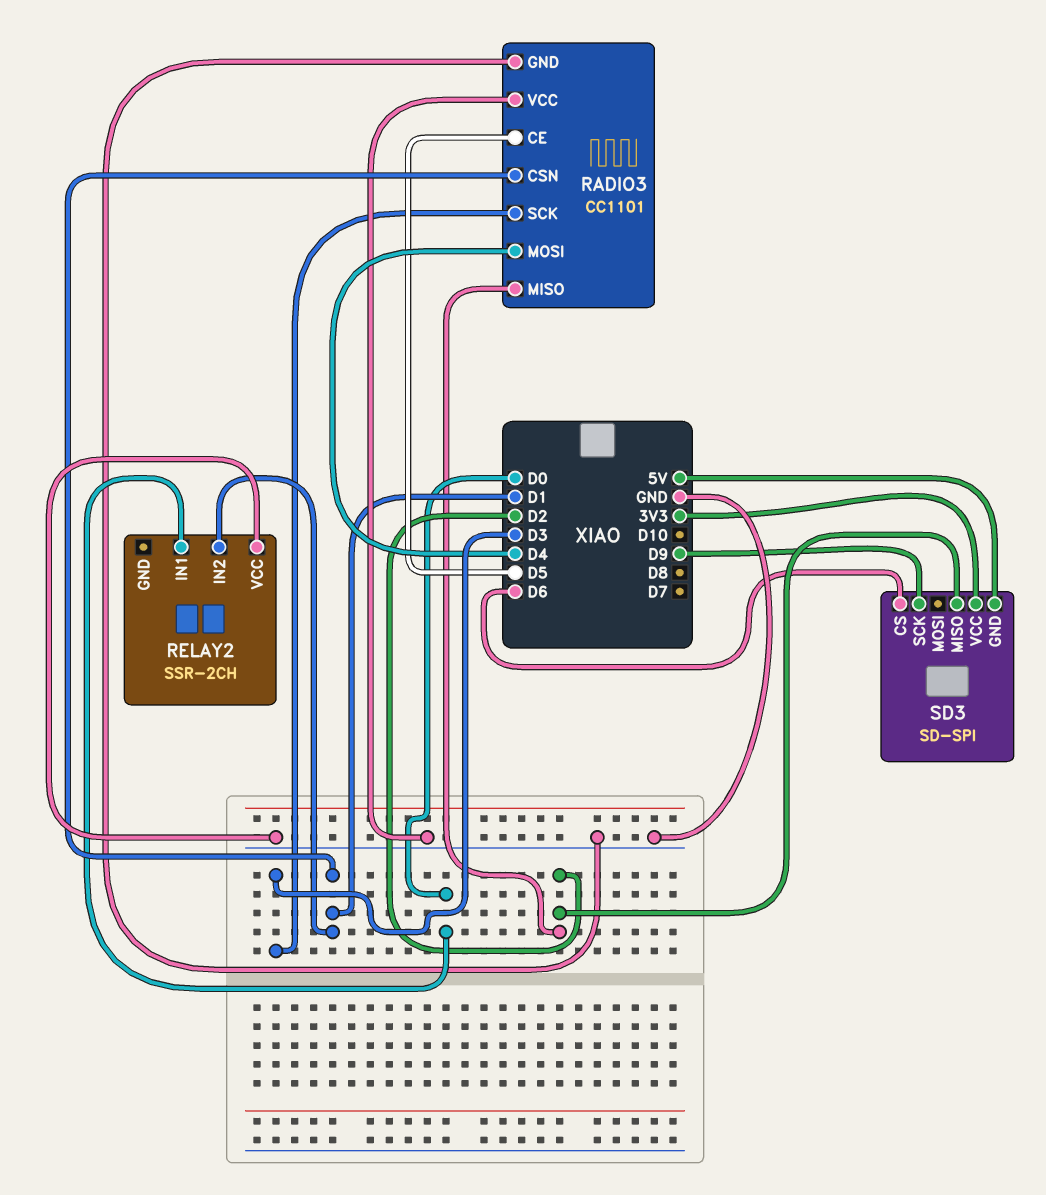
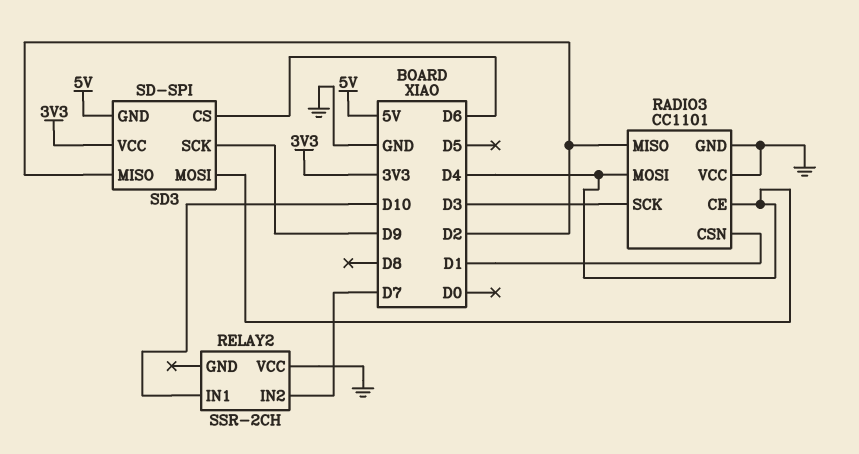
RADIO3 pin CE: D5 -> D4
RELAY2 pin IN1: D0 -> D10
RELAY2 pin IN2: D1 -> D7
SD3 pin MOSI: none -> D4

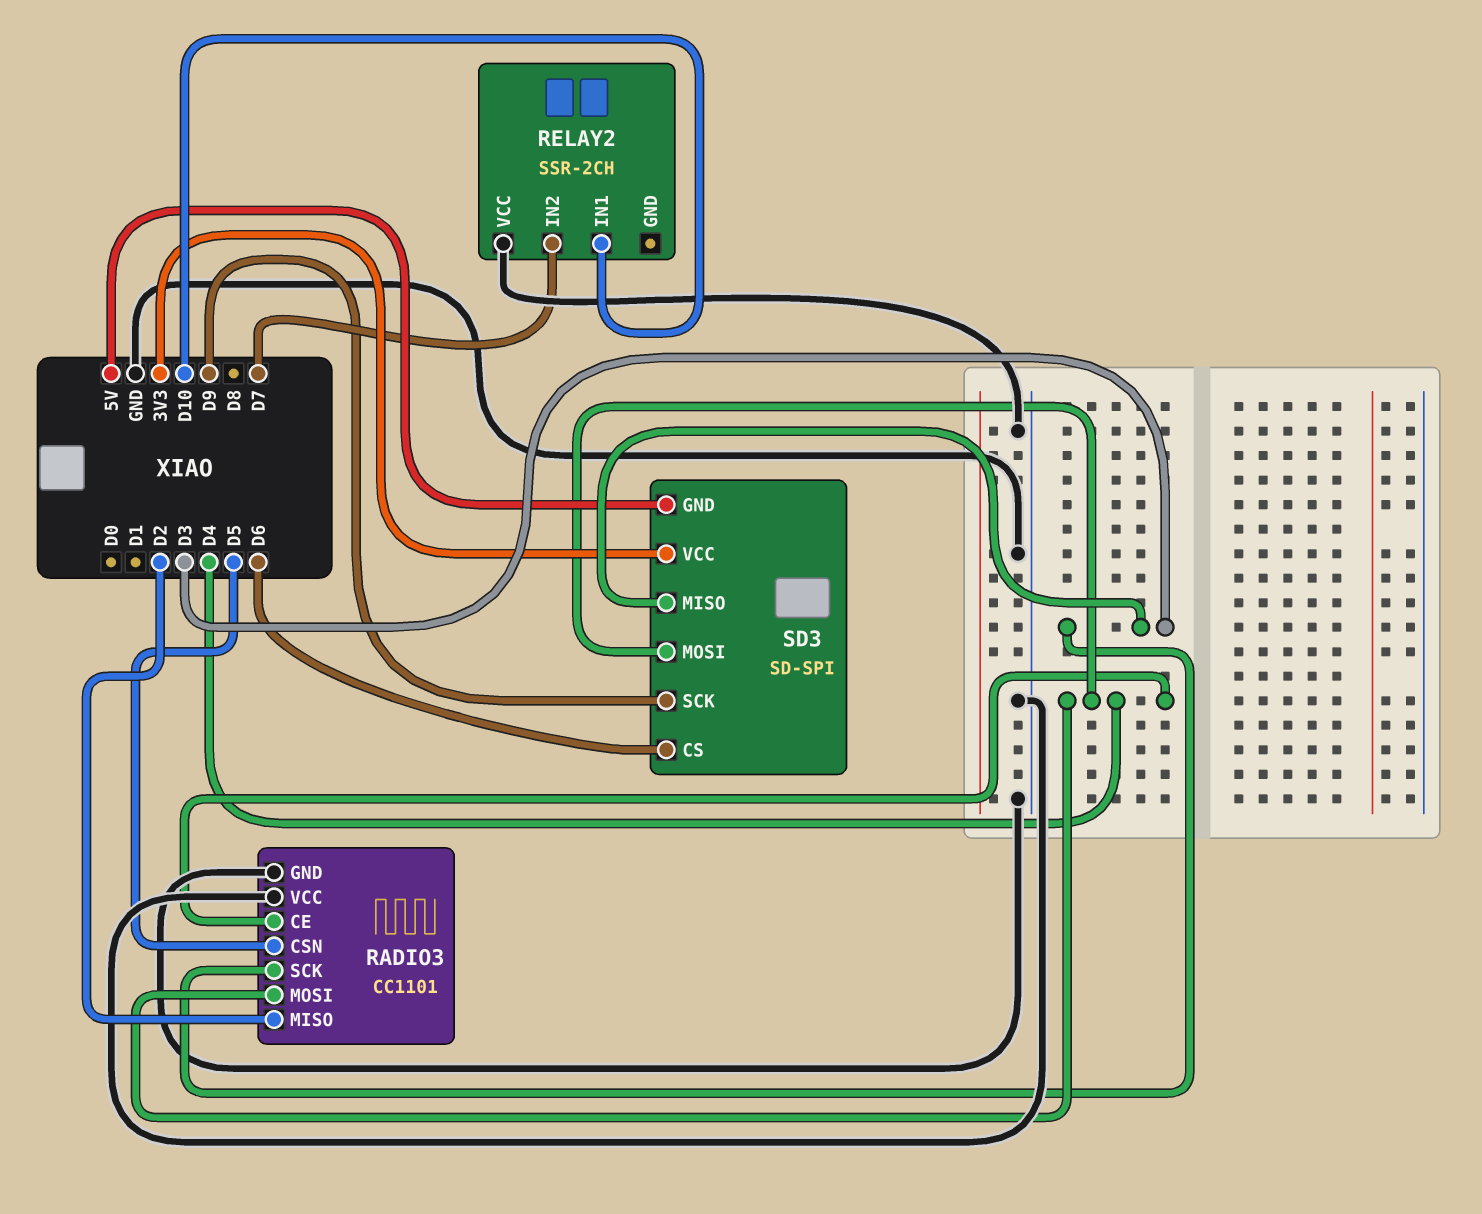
RADIO3 pin CSN: D1 -> D5
SD3 pin MISO: D2 -> D3

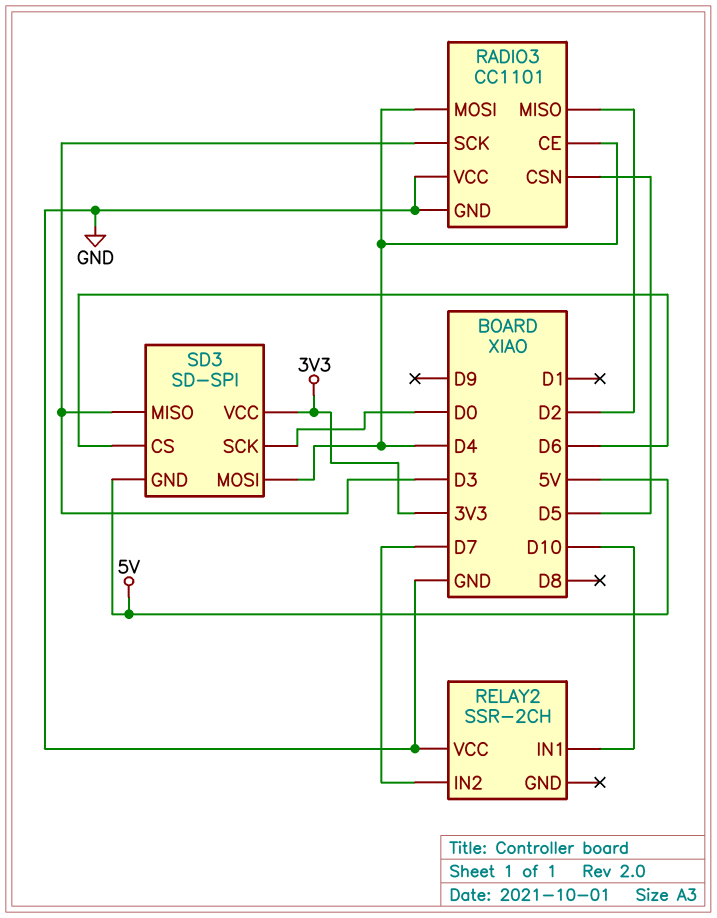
SD3 pin SCK: D9 -> D0

